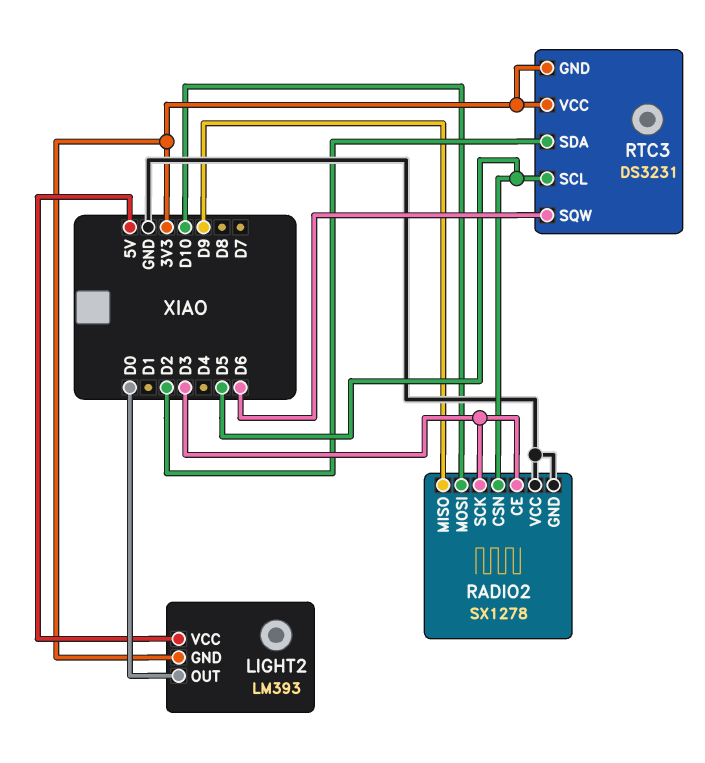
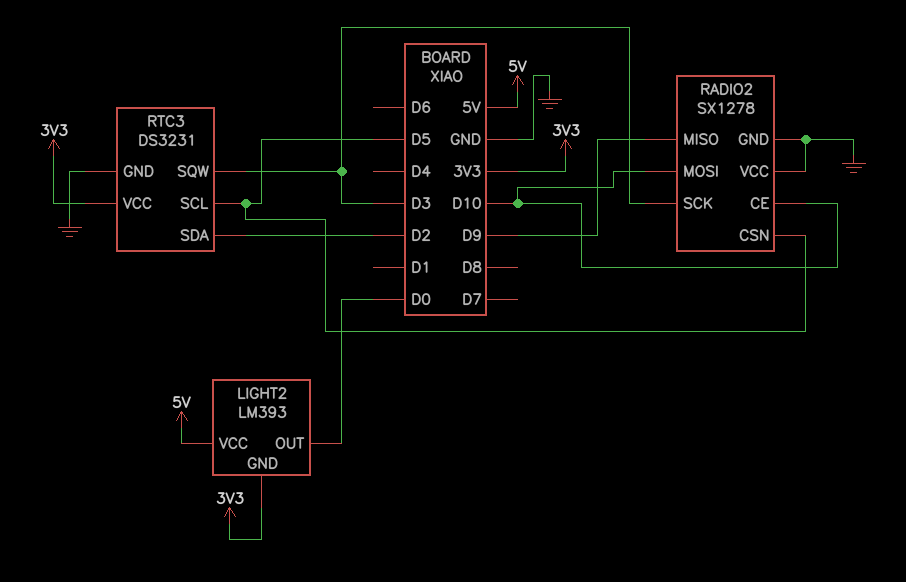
RADIO2 pin CE: D3 -> D10
RTC3 pin GND: 3V3 -> GND
RTC3 pin SQW: D6 -> D3

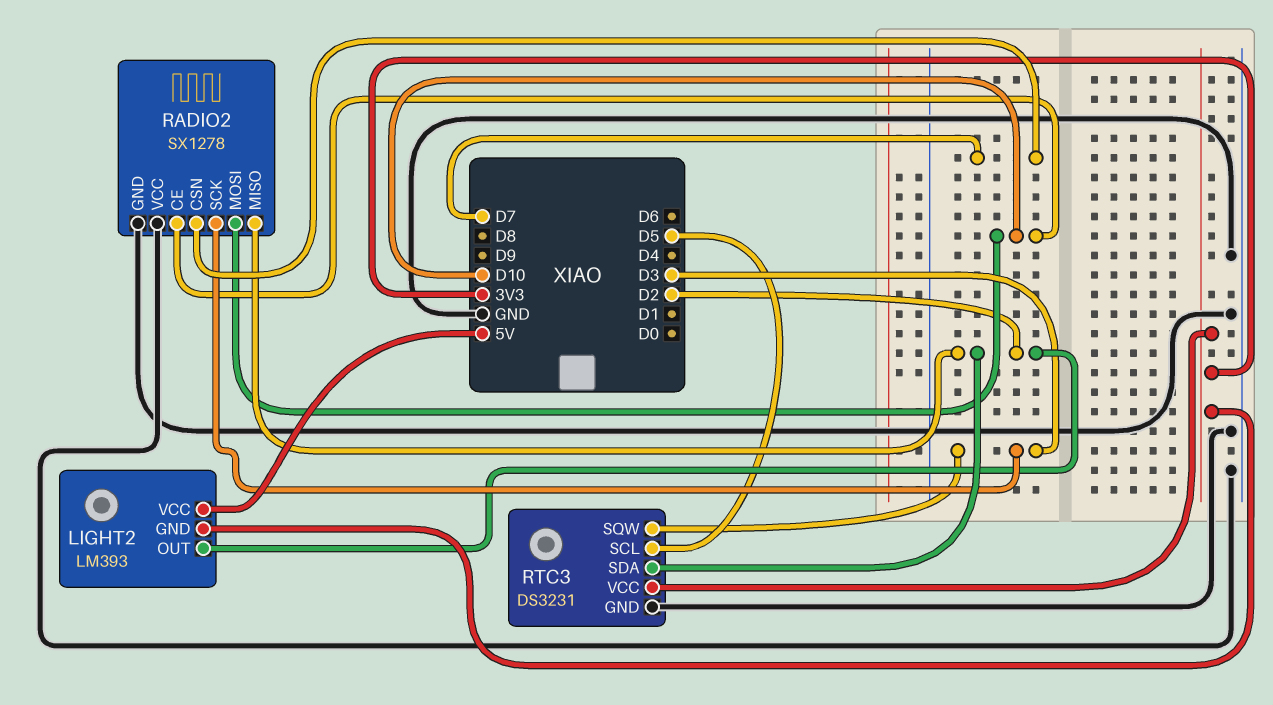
LIGHT2 pin OUT: D0 -> D2
RADIO2 pin CSN: D5 -> D7
RADIO2 pin MISO: D9 -> D2

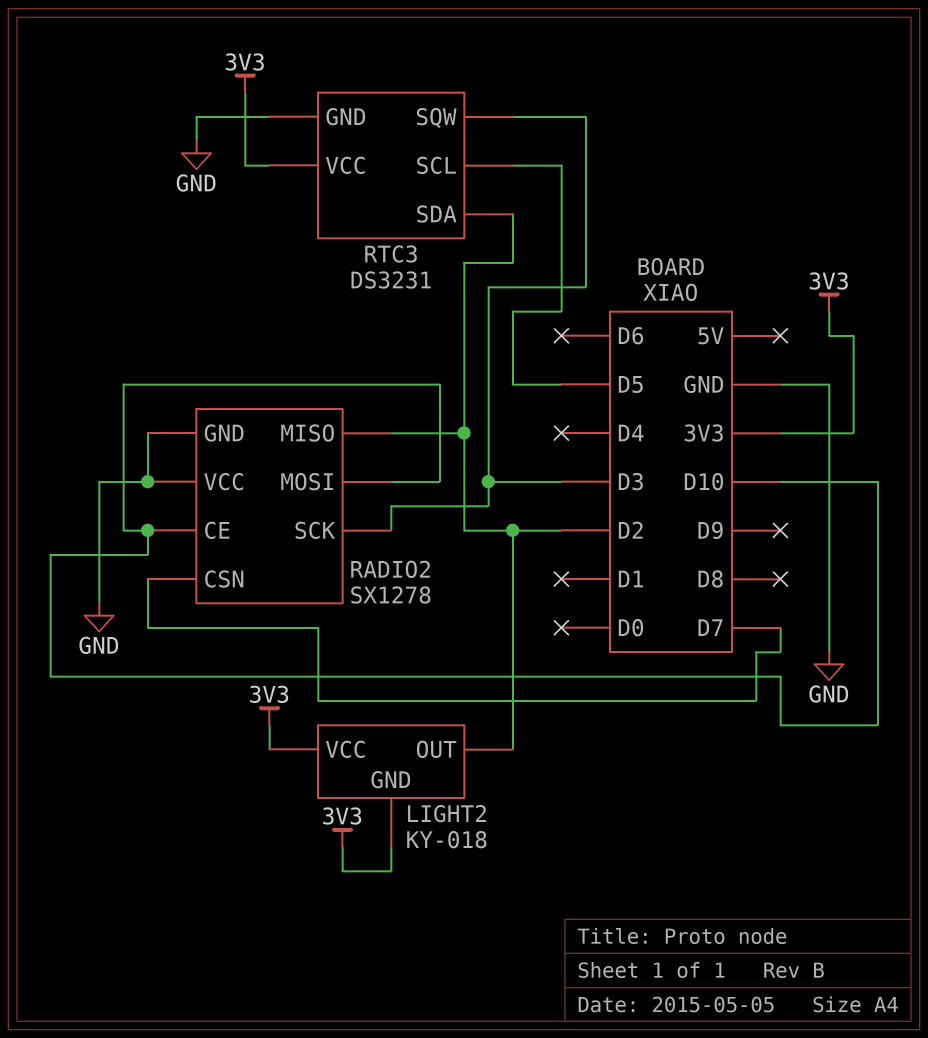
LIGHT2: LM393 -> KY-018
LIGHT2 pin VCC: 5V -> 3V3

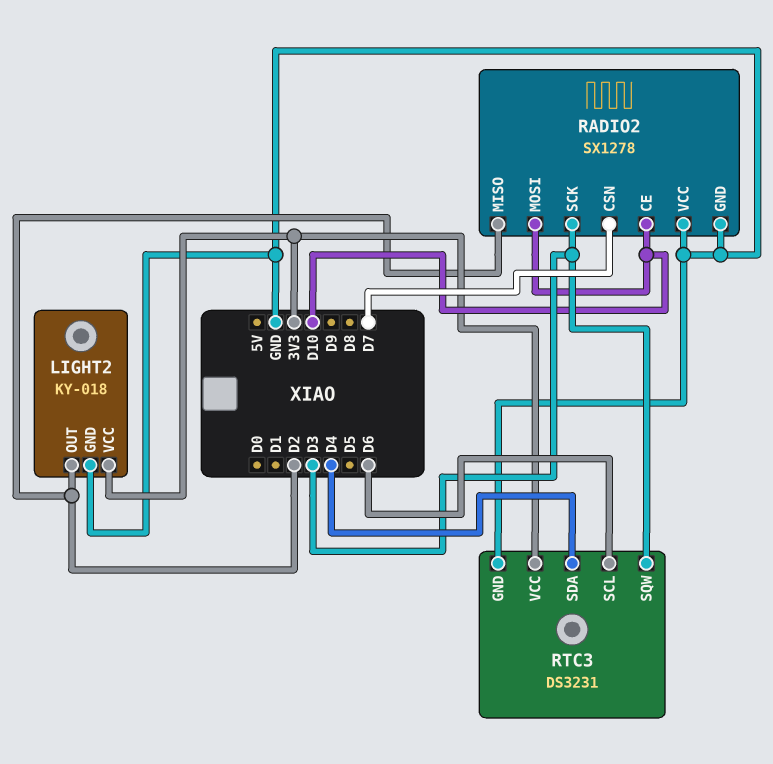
LIGHT2 pin GND: 3V3 -> GND
RTC3 pin SCL: D5 -> D6
RTC3 pin SDA: D2 -> D4

